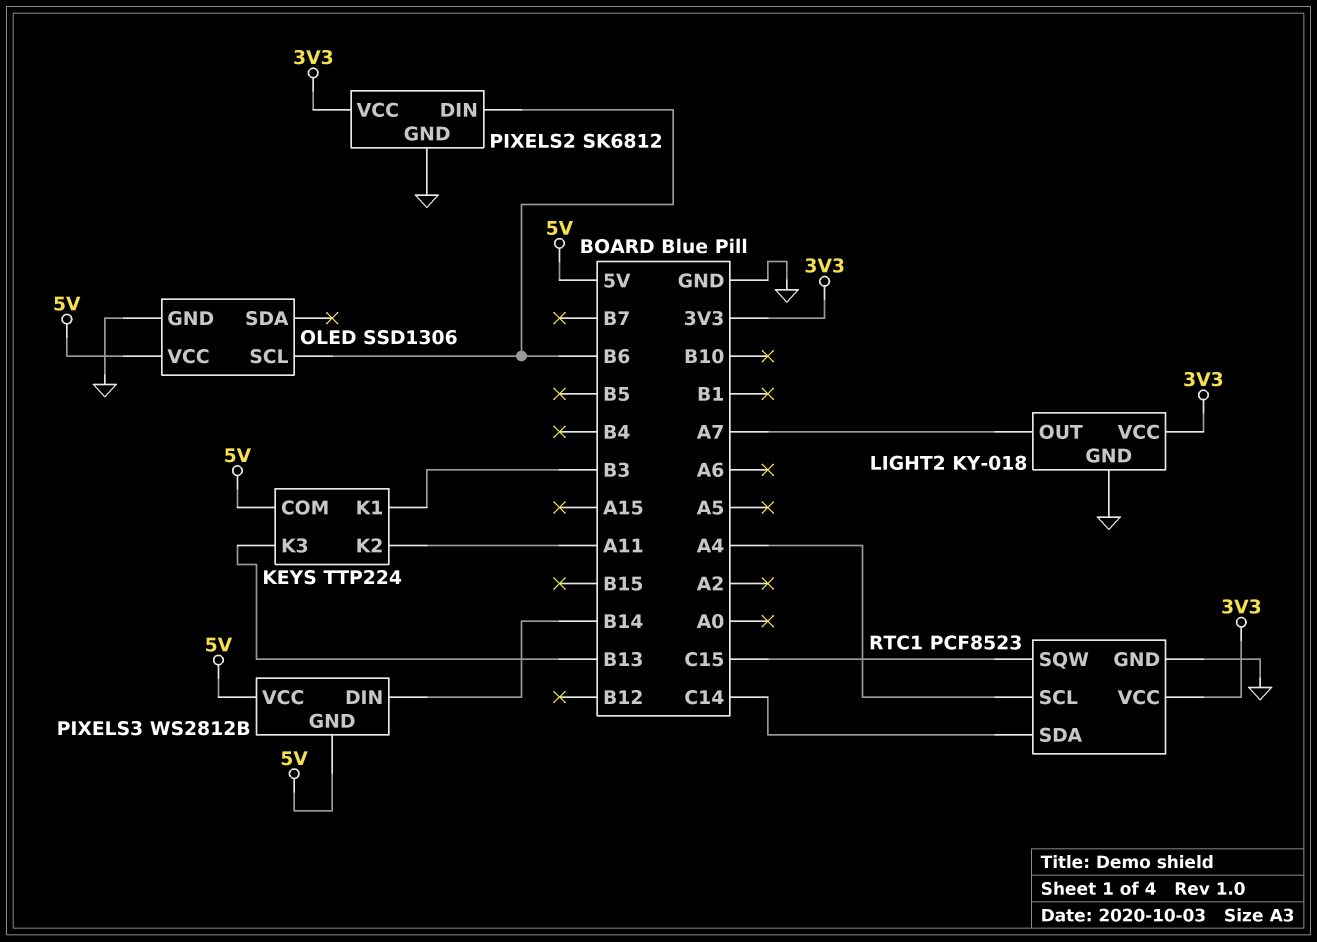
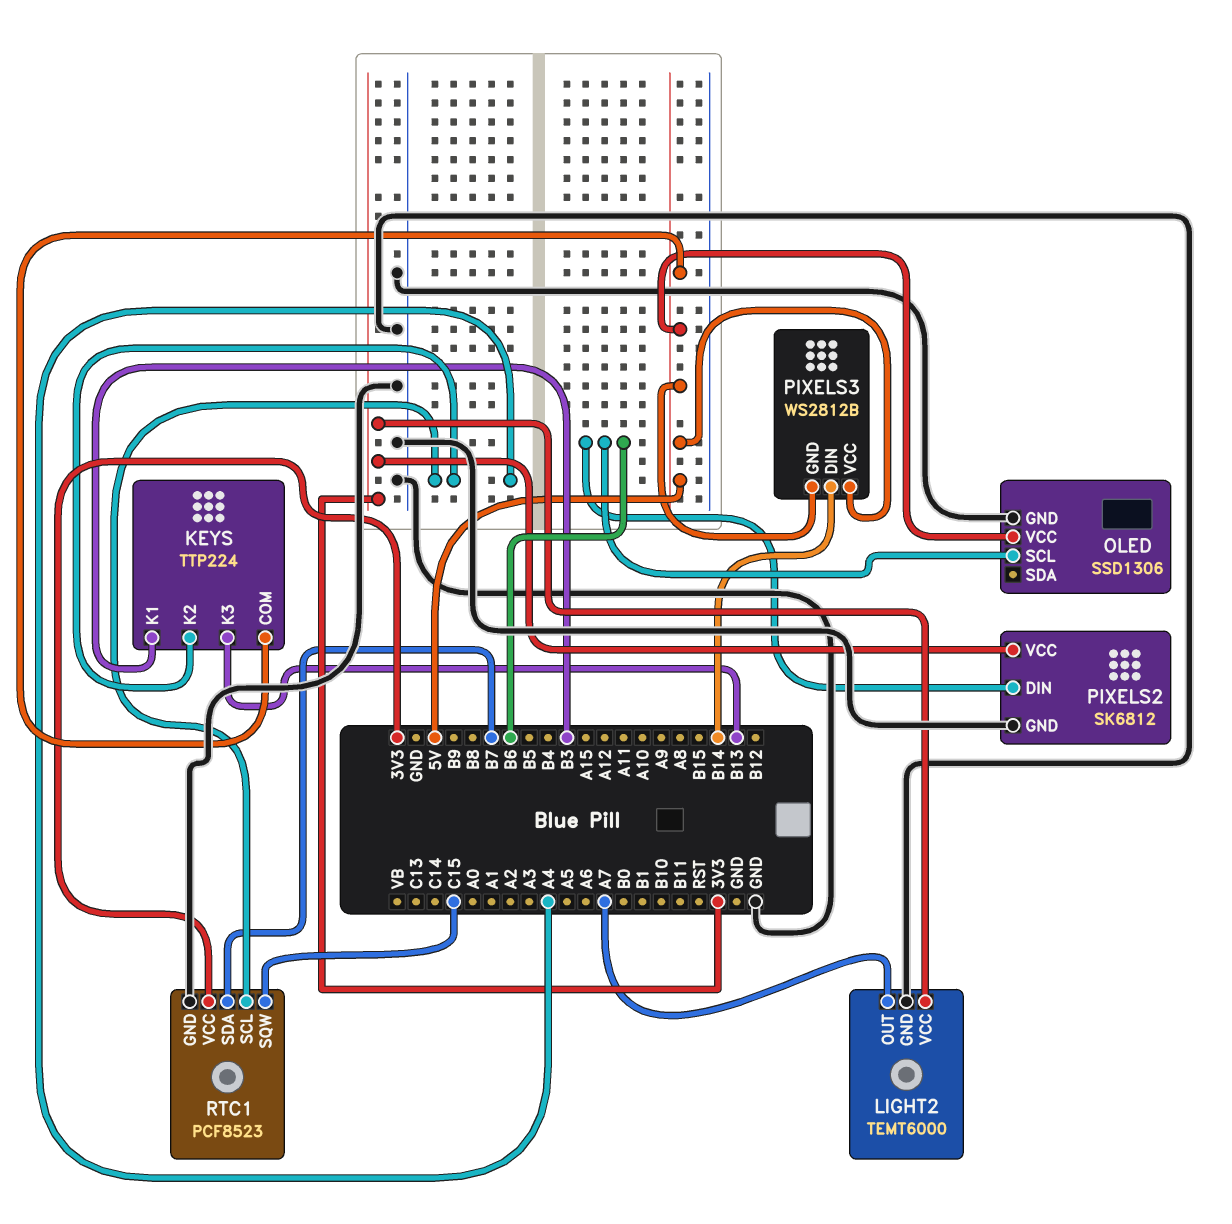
KEYS pin K2: A11 -> A4
LIGHT2: KY-018 -> TEMT6000
RTC1 pin SDA: C14 -> B7

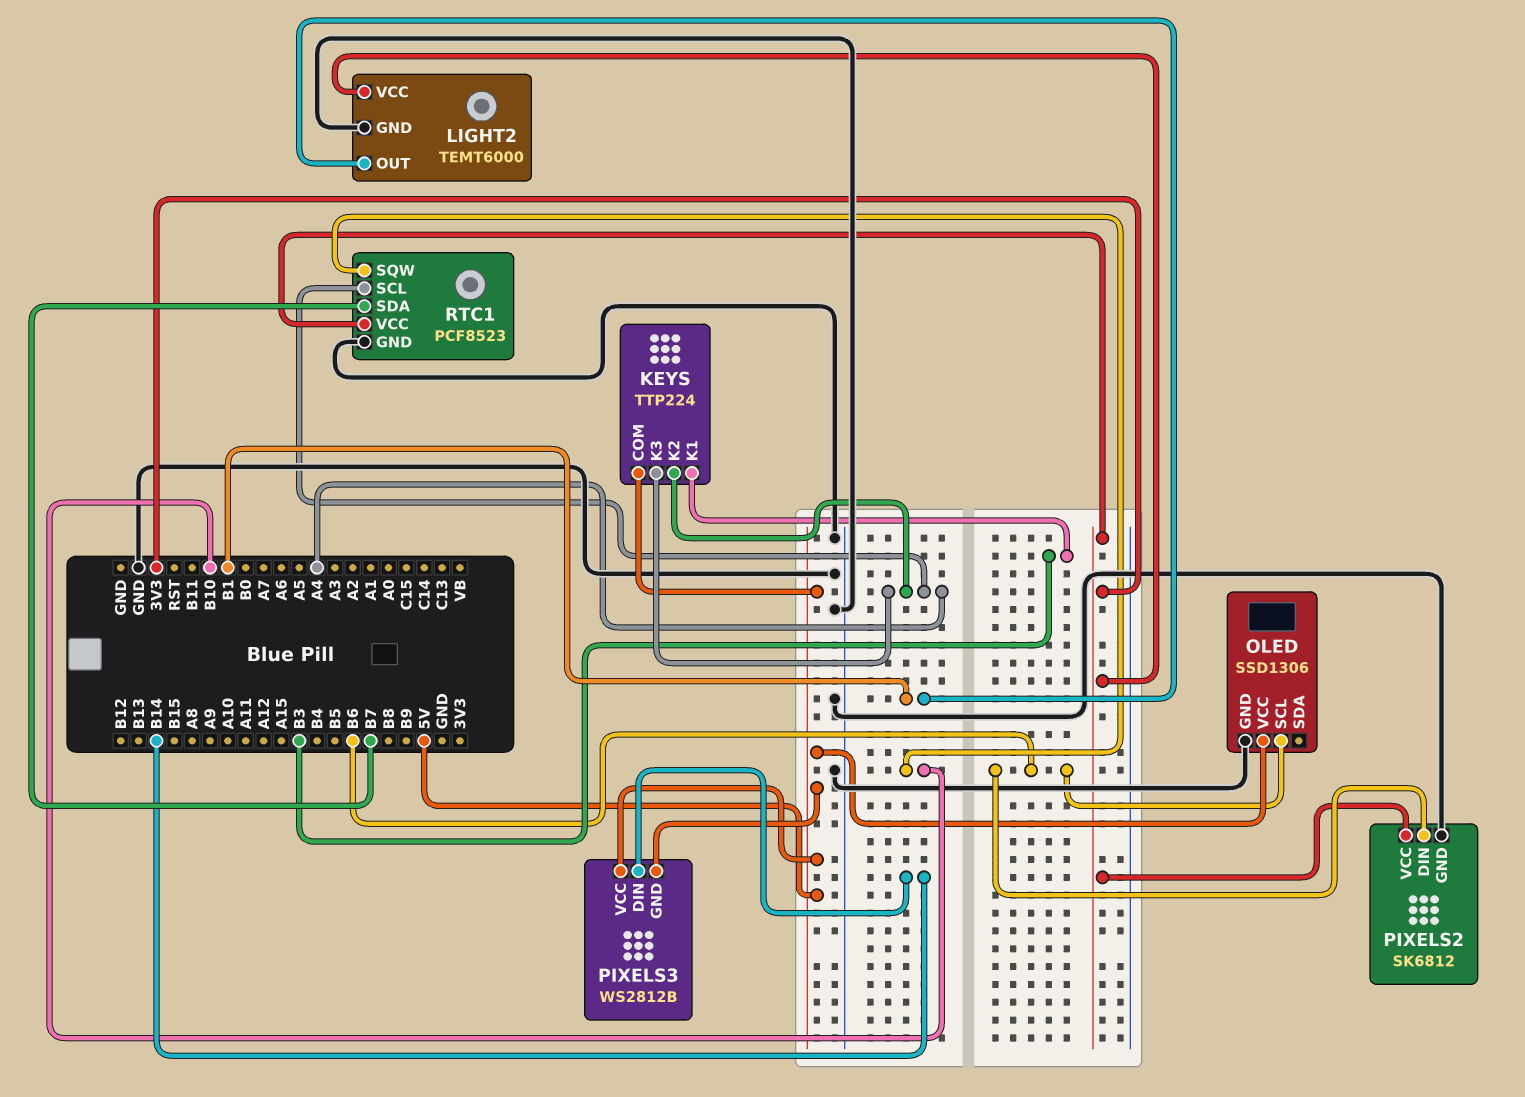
KEYS pin K3: B13 -> A4
LIGHT2 pin OUT: A7 -> B1
RTC1 pin SQW: C15 -> B10

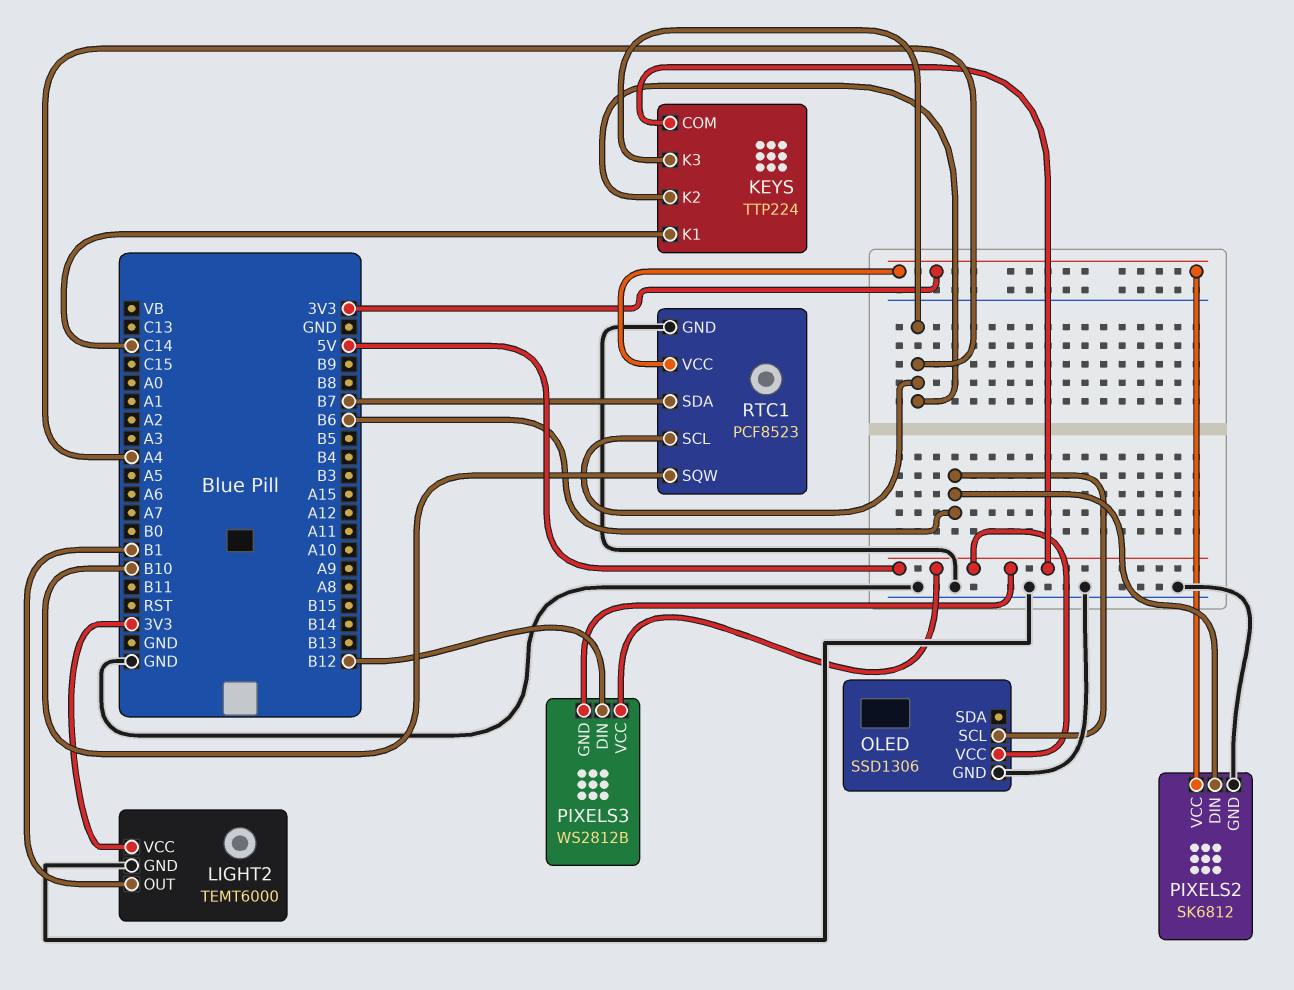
KEYS pin K1: B3 -> C14
PIXELS3 pin DIN: B14 -> B12

